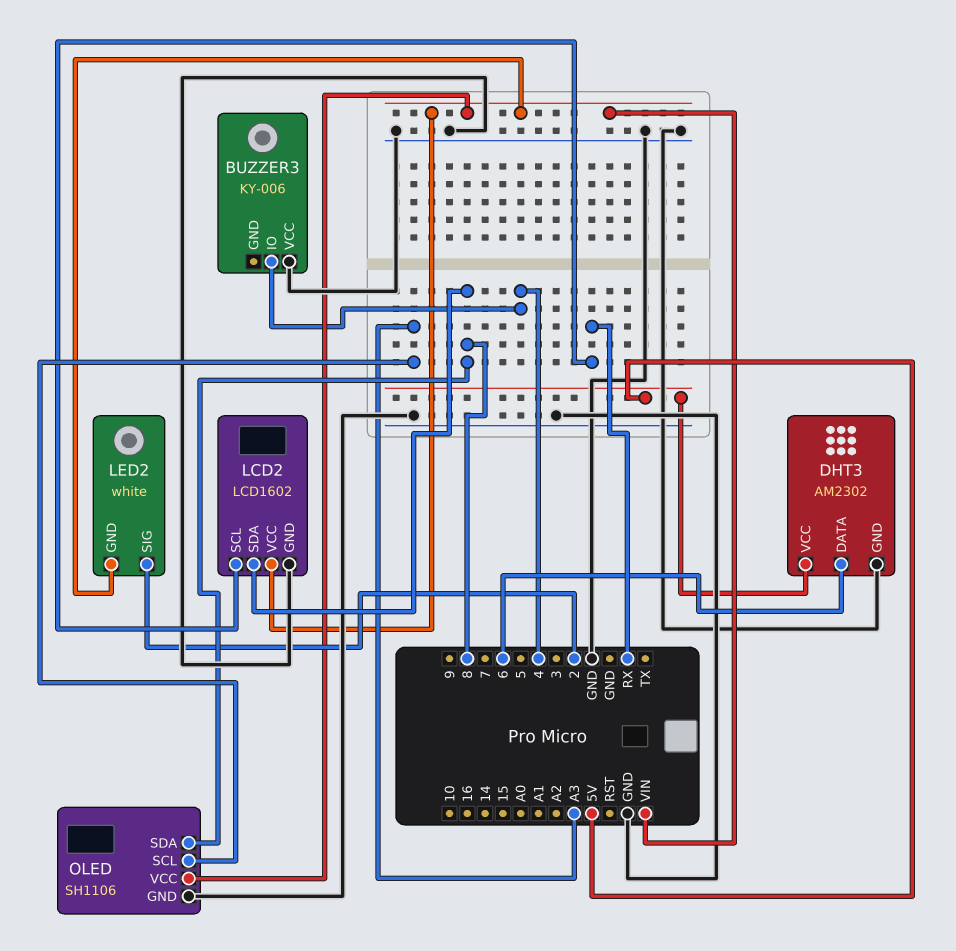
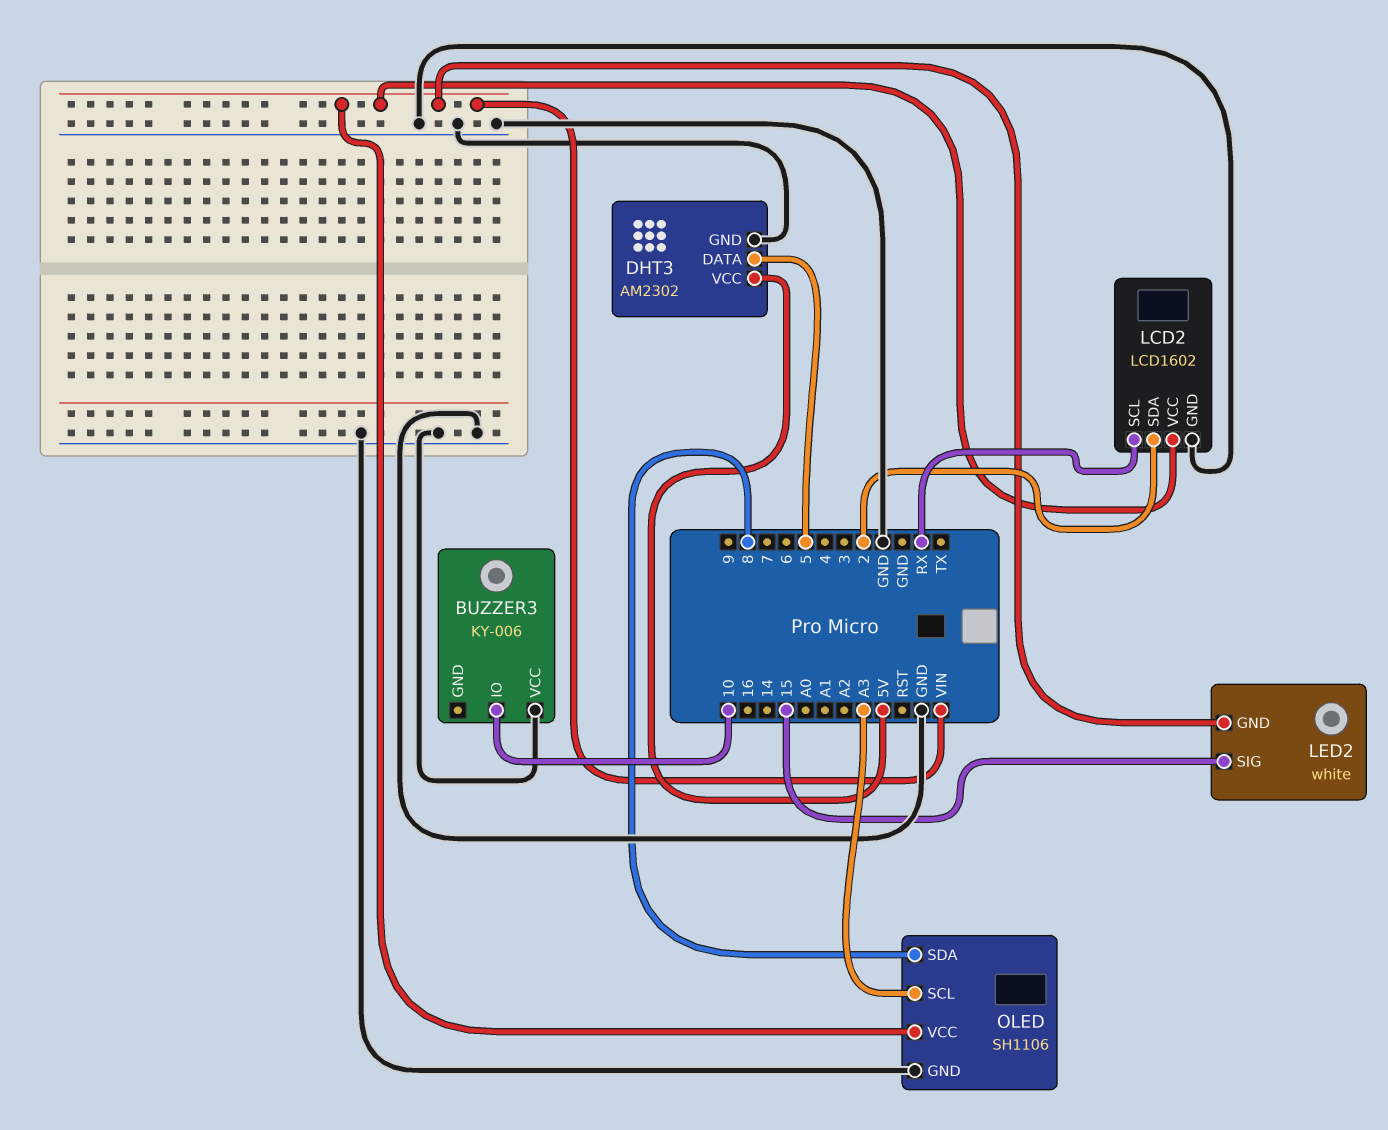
BUZZER3 pin IO: 4 -> 10
DHT3 pin DATA: 6 -> 5
LCD2 pin SDA: 8 -> 2
LED2 pin SIG: 2 -> 15

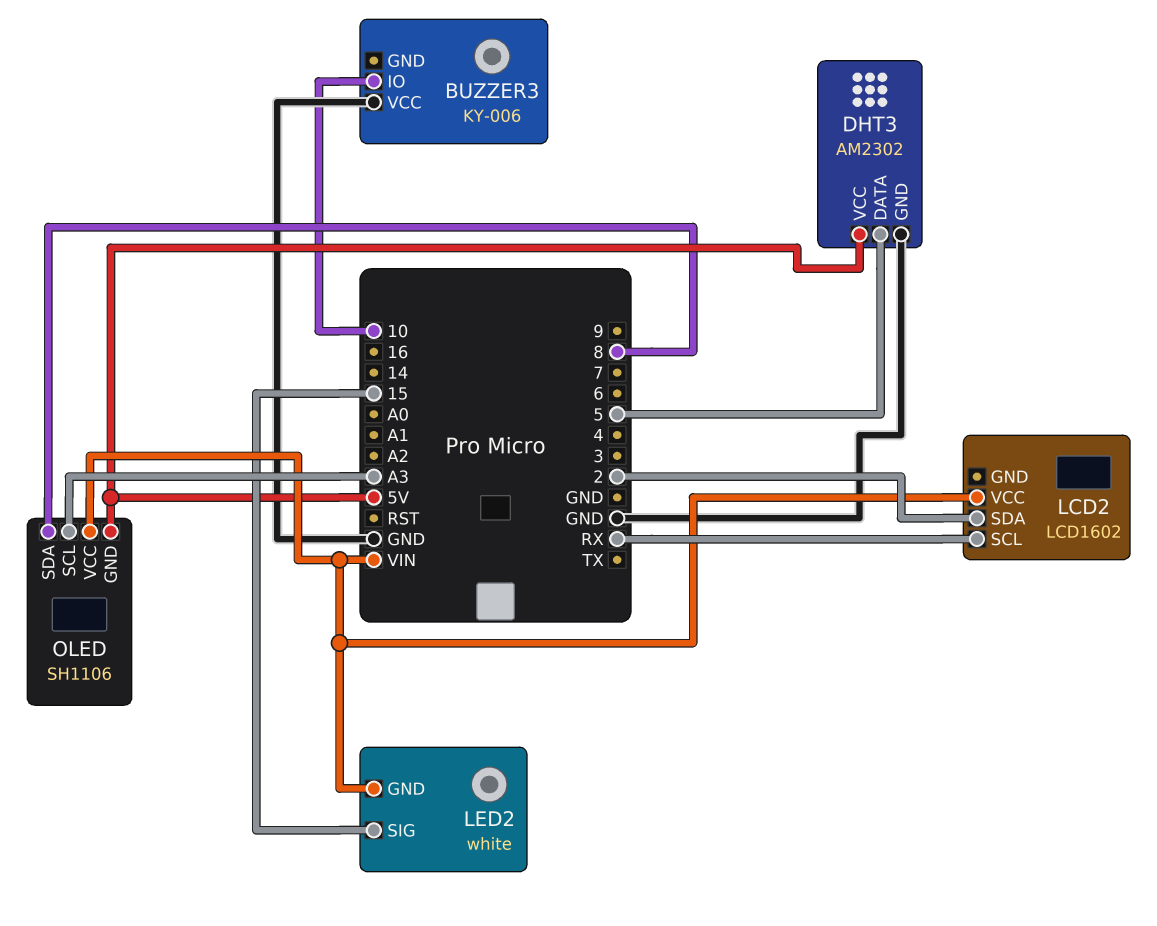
LCD2 pin GND: GND -> none
OLED pin GND: GND -> 5V

